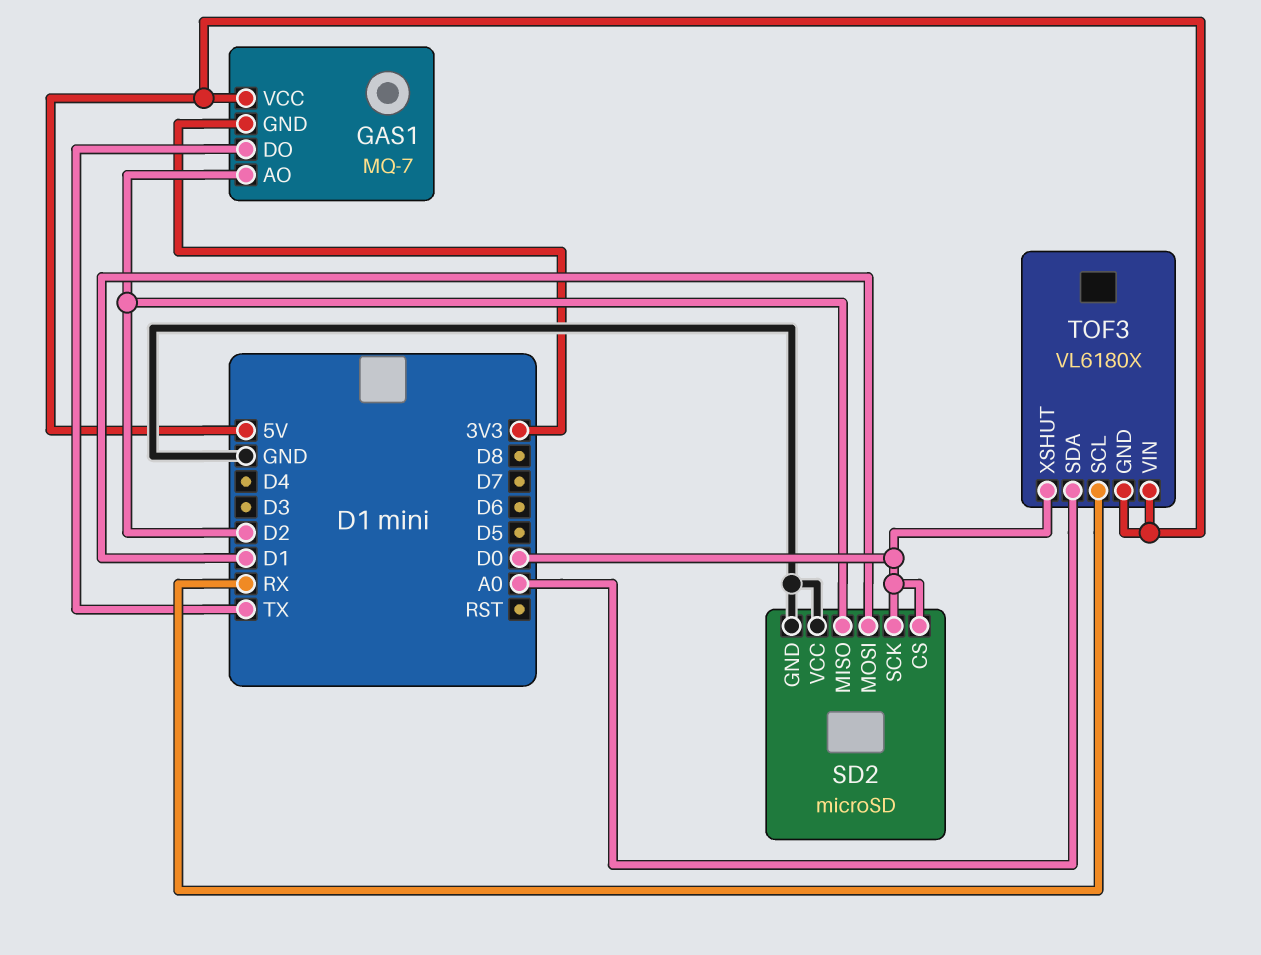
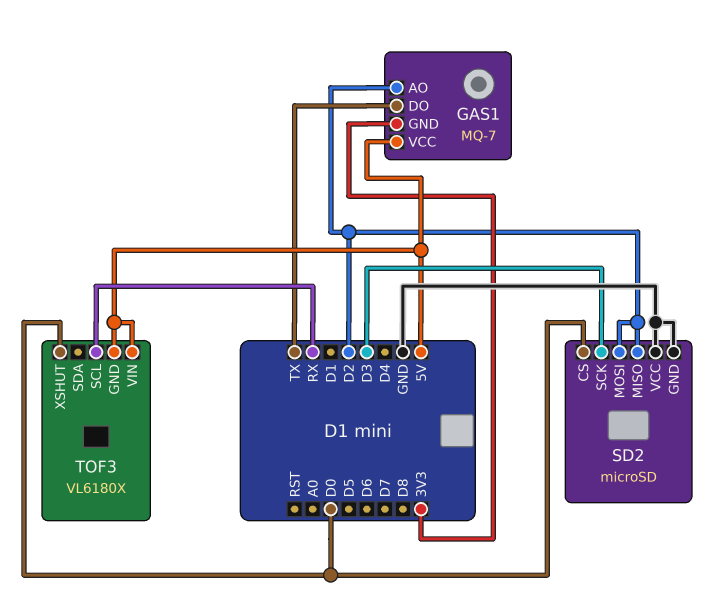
SD2 pin MOSI: D1 -> D2
SD2 pin SCK: D0 -> D3
TOF3 pin SDA: A0 -> none

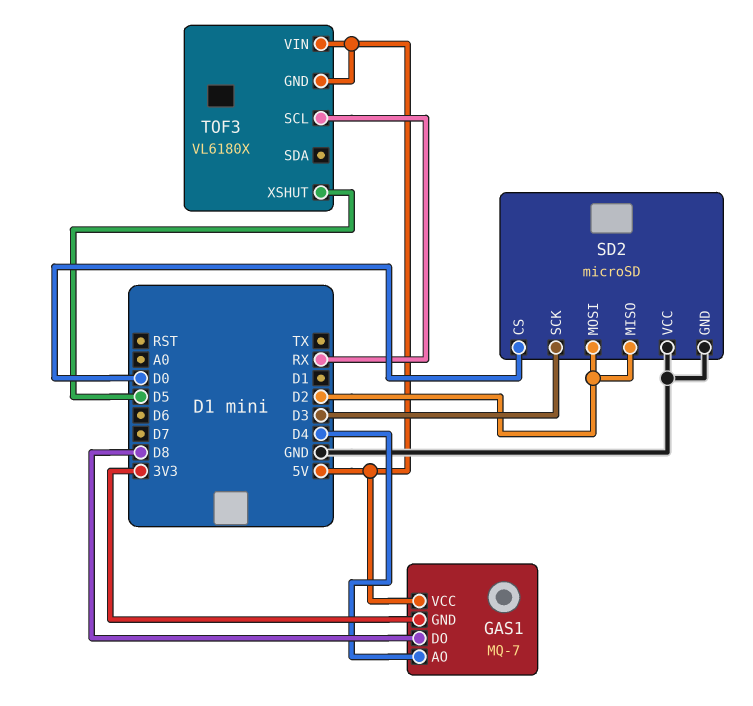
GAS1 pin AO: D2 -> D4
GAS1 pin DO: TX -> D8
TOF3 pin XSHUT: D0 -> D5

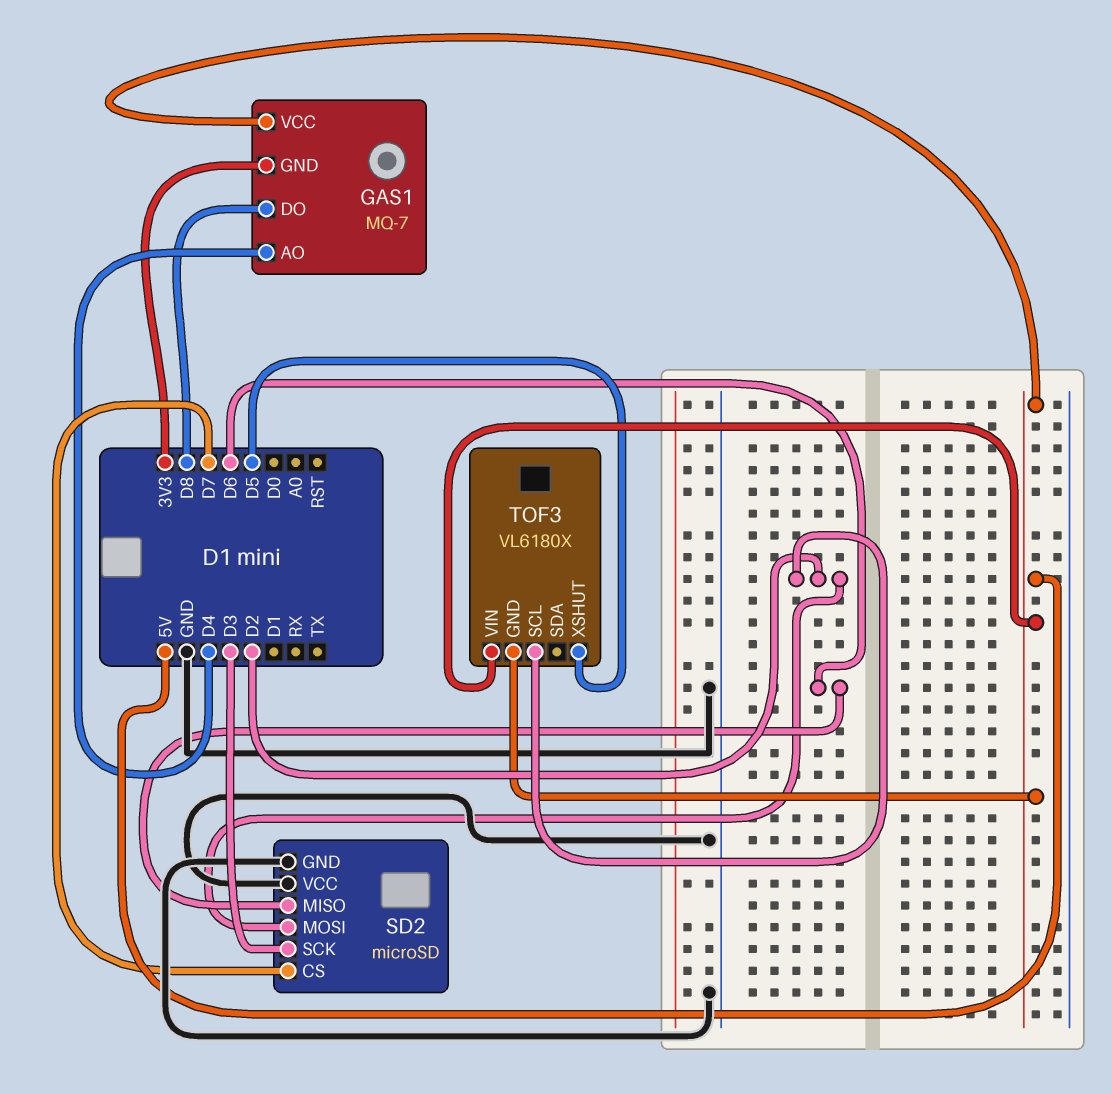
SD2 pin CS: D0 -> D7
SD2 pin MISO: D2 -> D6
TOF3 pin SCL: RX -> D2

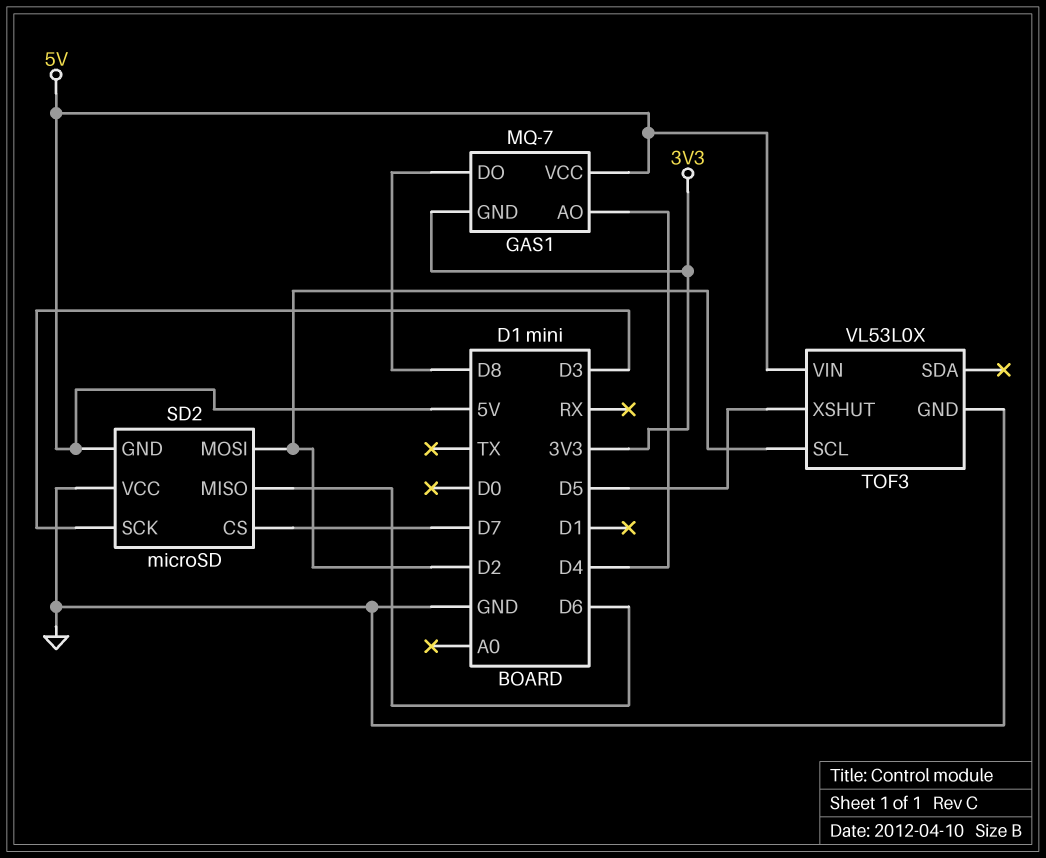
SD2 pin GND: GND -> 5V
TOF3: VL6180X -> VL53L0X
TOF3 pin GND: 5V -> GND

